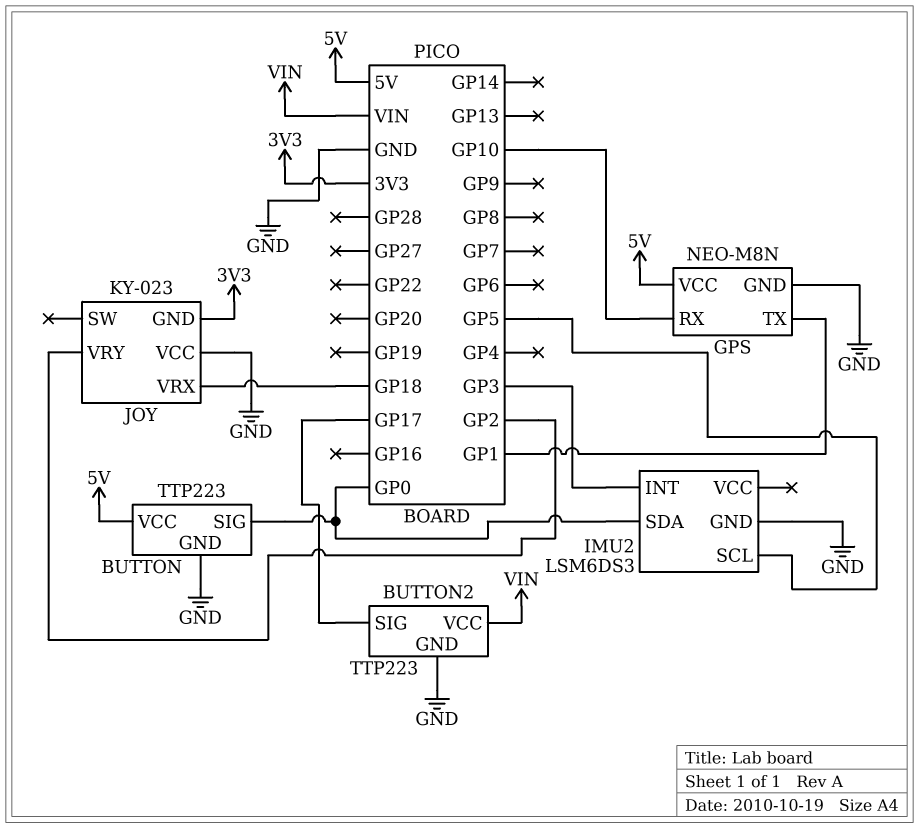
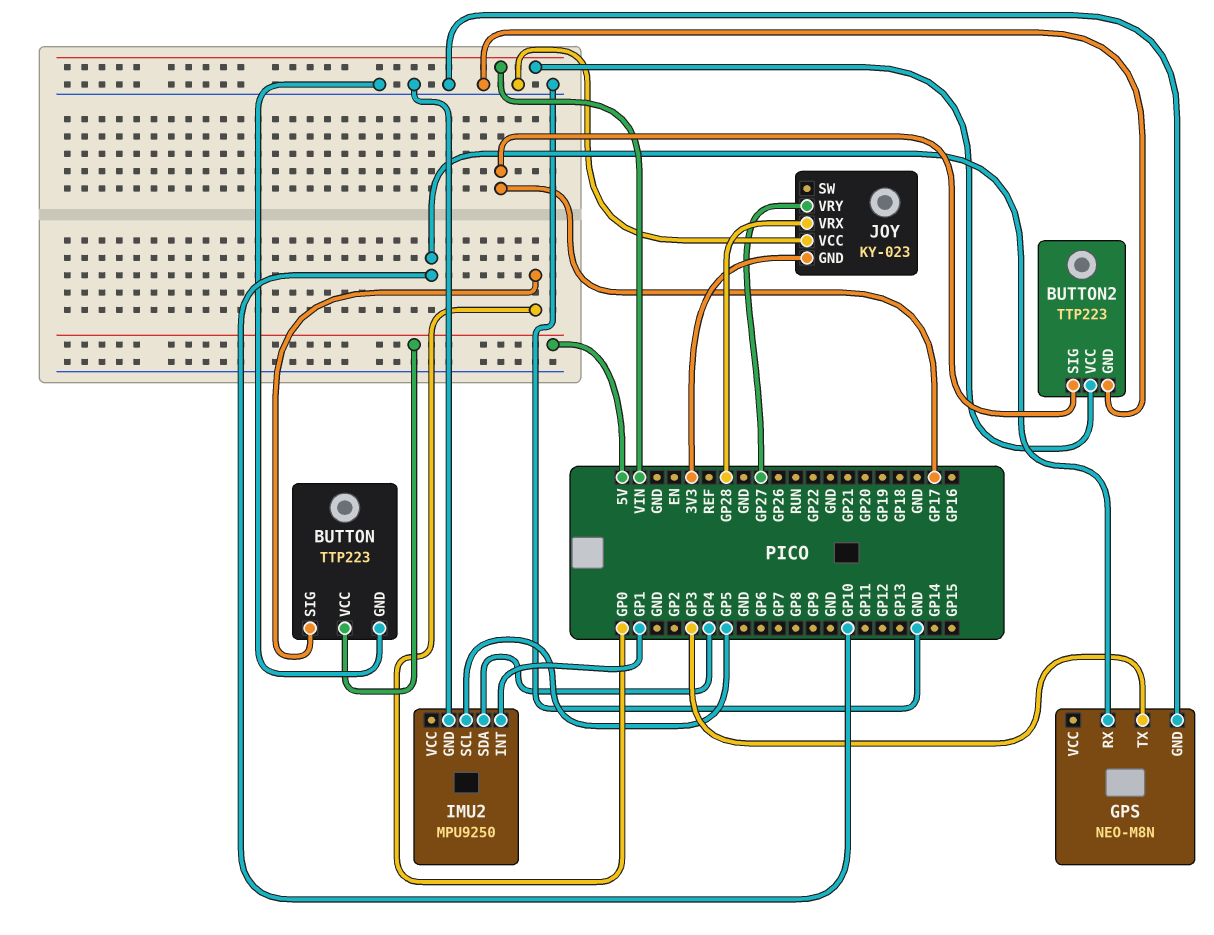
GPS pin TX: GP1 -> GP3
GPS pin VCC: 5V -> none
IMU2: LSM6DS3 -> MPU9250
IMU2 pin INT: GP3 -> GP1
IMU2 pin SDA: GP0 -> GP4
JOY pin VRX: GP18 -> GP28
JOY pin VRY: GP2 -> GP27

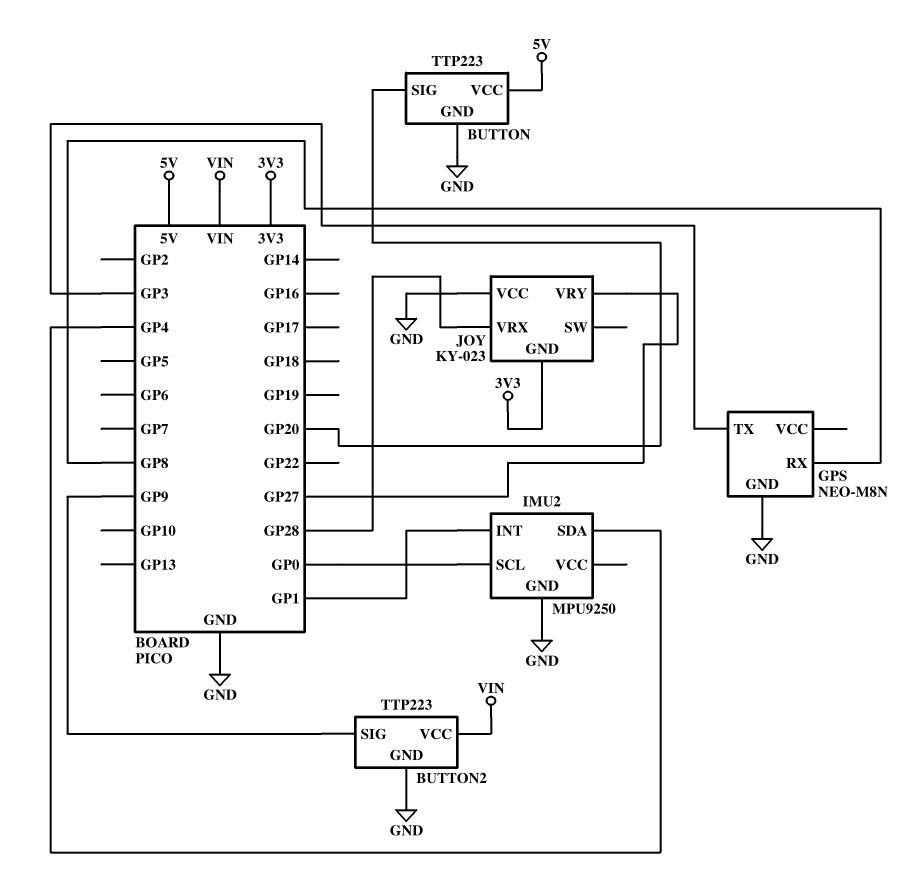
BUTTON pin SIG: GP0 -> GP20
BUTTON2 pin SIG: GP17 -> GP9
GPS pin RX: GP10 -> GP8
IMU2 pin SCL: GP5 -> GP0

